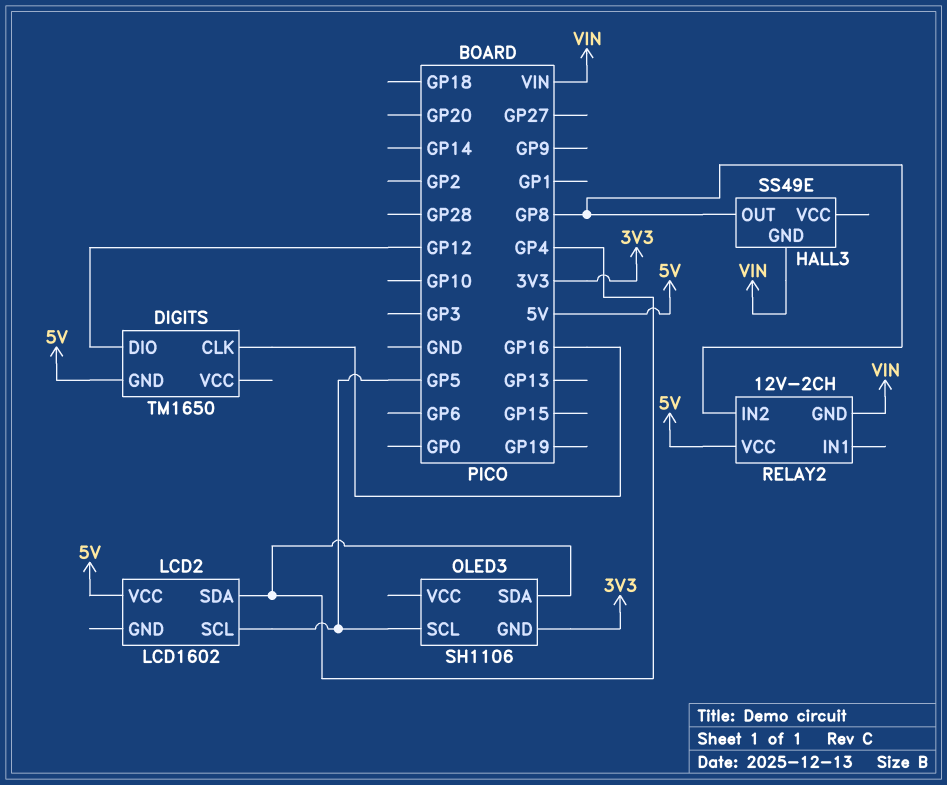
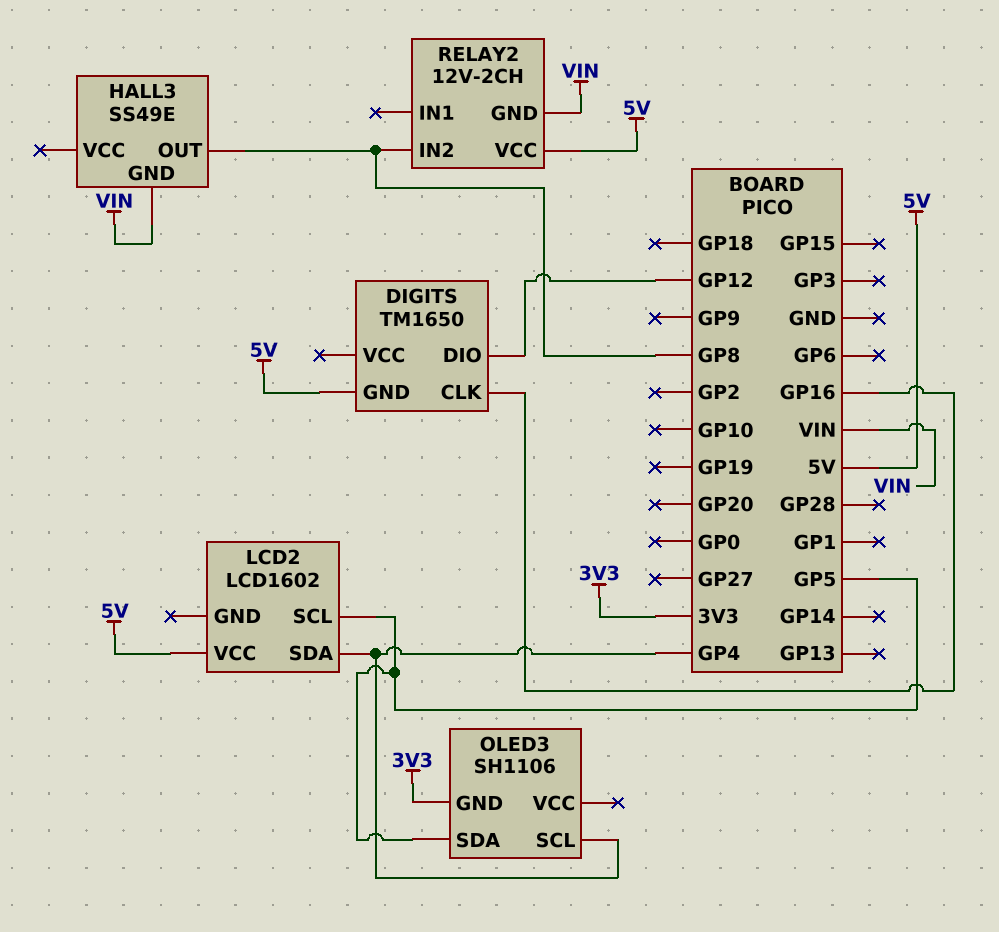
OLED3 pin SCL: GP5 -> GP4
OLED3 pin SDA: GP4 -> GP5

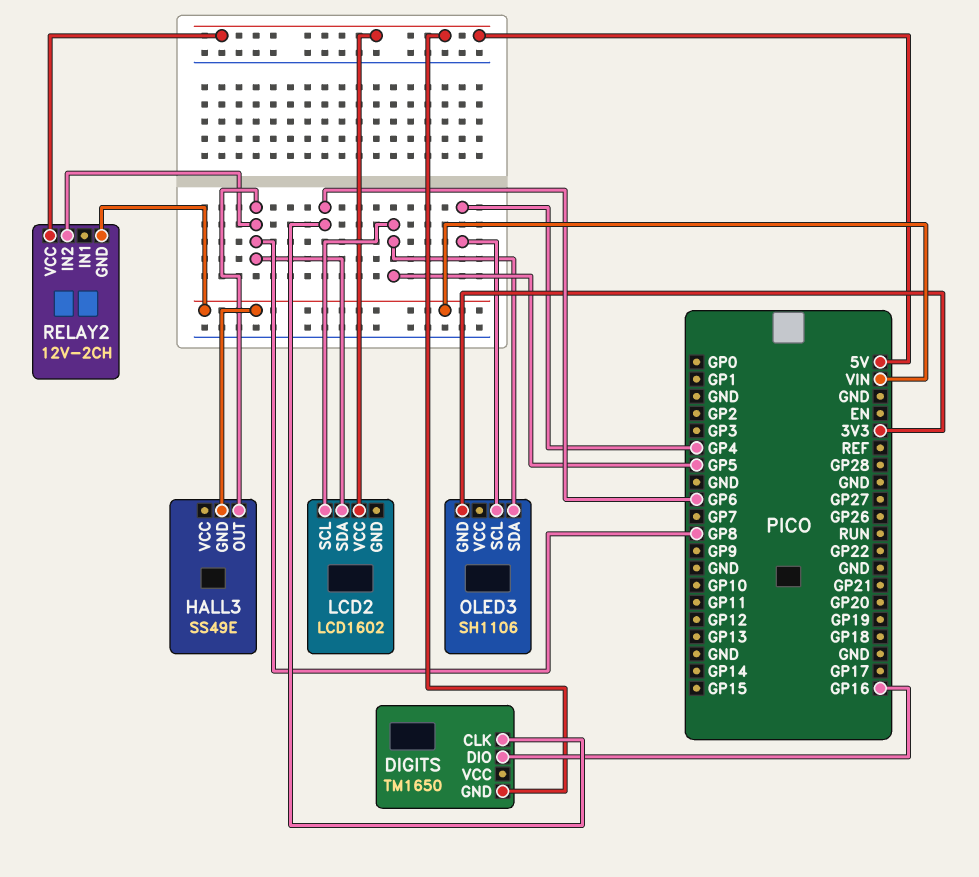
DIGITS pin CLK: GP16 -> GP6
DIGITS pin DIO: GP12 -> GP16
LCD2 pin SDA: GP4 -> GP8

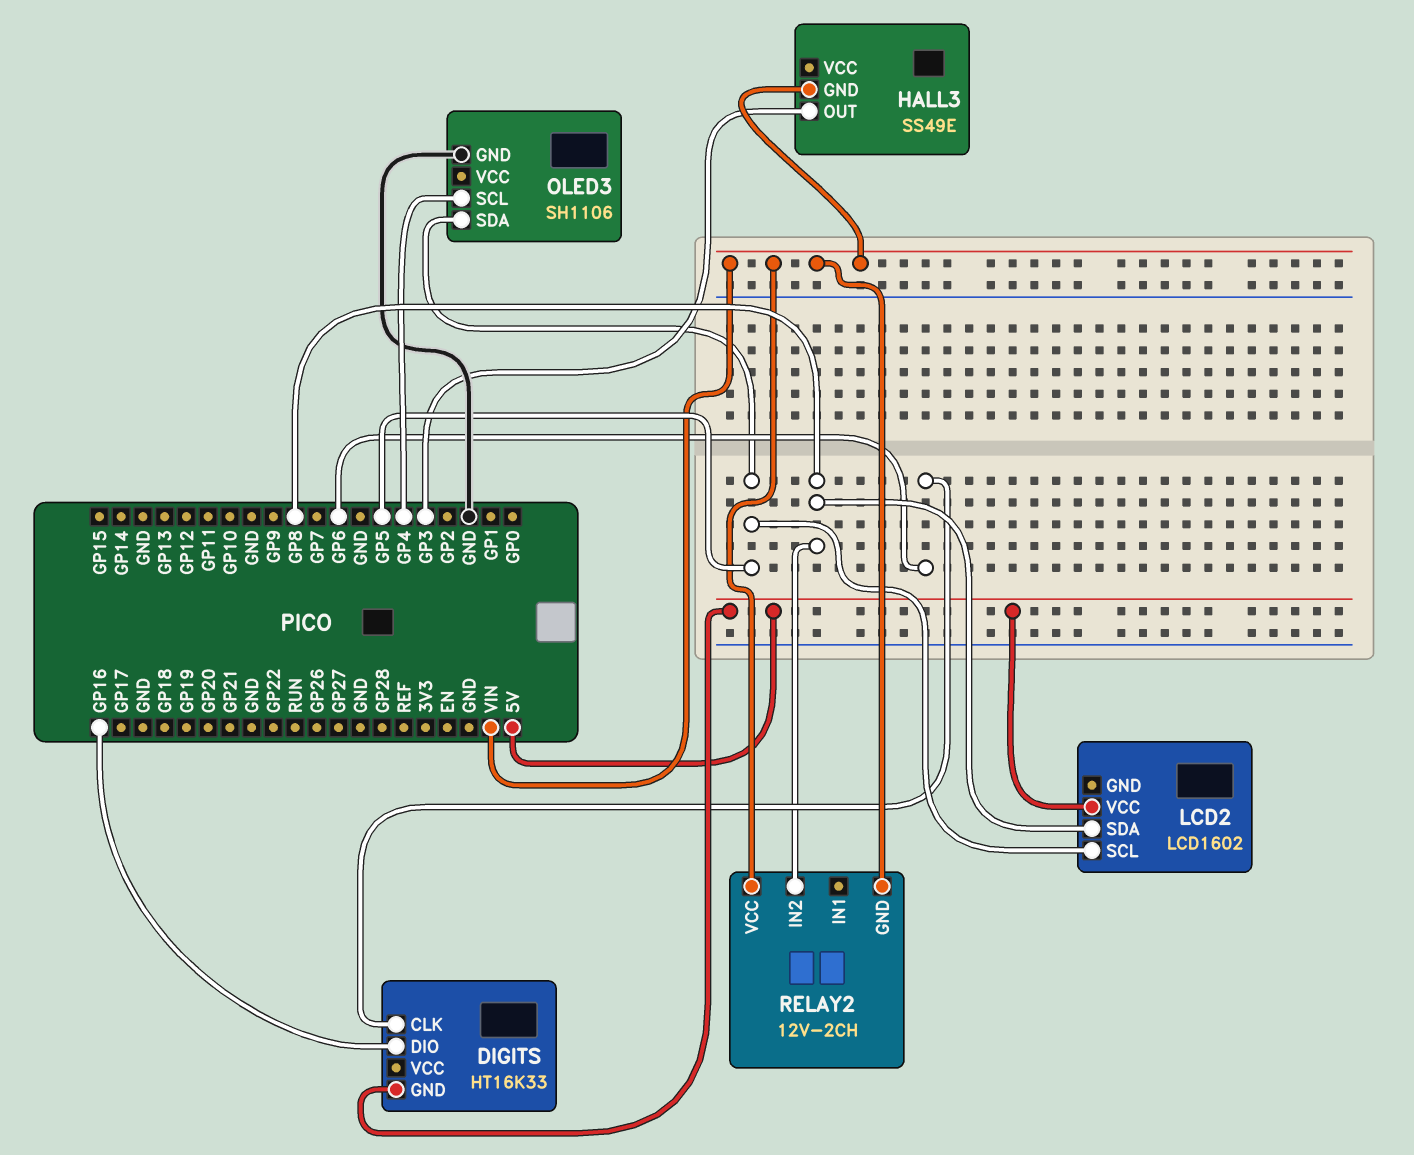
DIGITS: TM1650 -> HT16K33
HALL3 pin OUT: GP8 -> GP3
OLED3 pin GND: 3V3 -> GND
RELAY2 pin VCC: 5V -> VIN

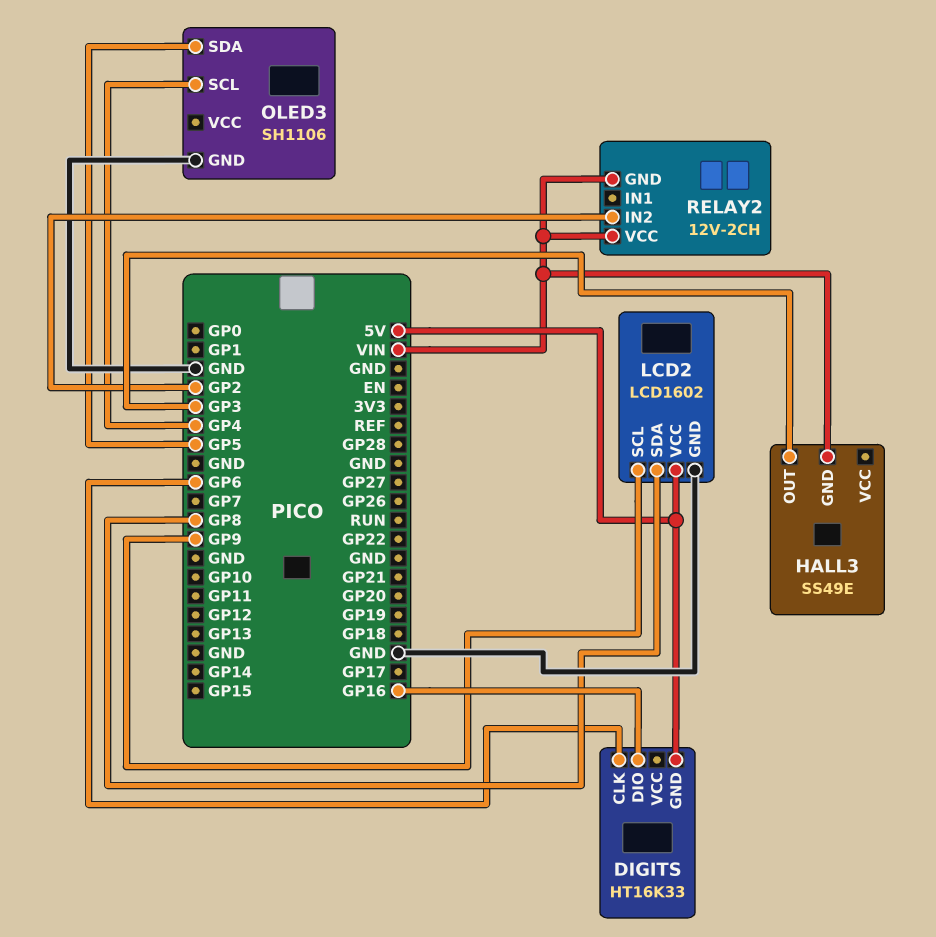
LCD2 pin GND: none -> GND
LCD2 pin SCL: GP5 -> GP9
RELAY2 pin IN2: GP8 -> GP2

